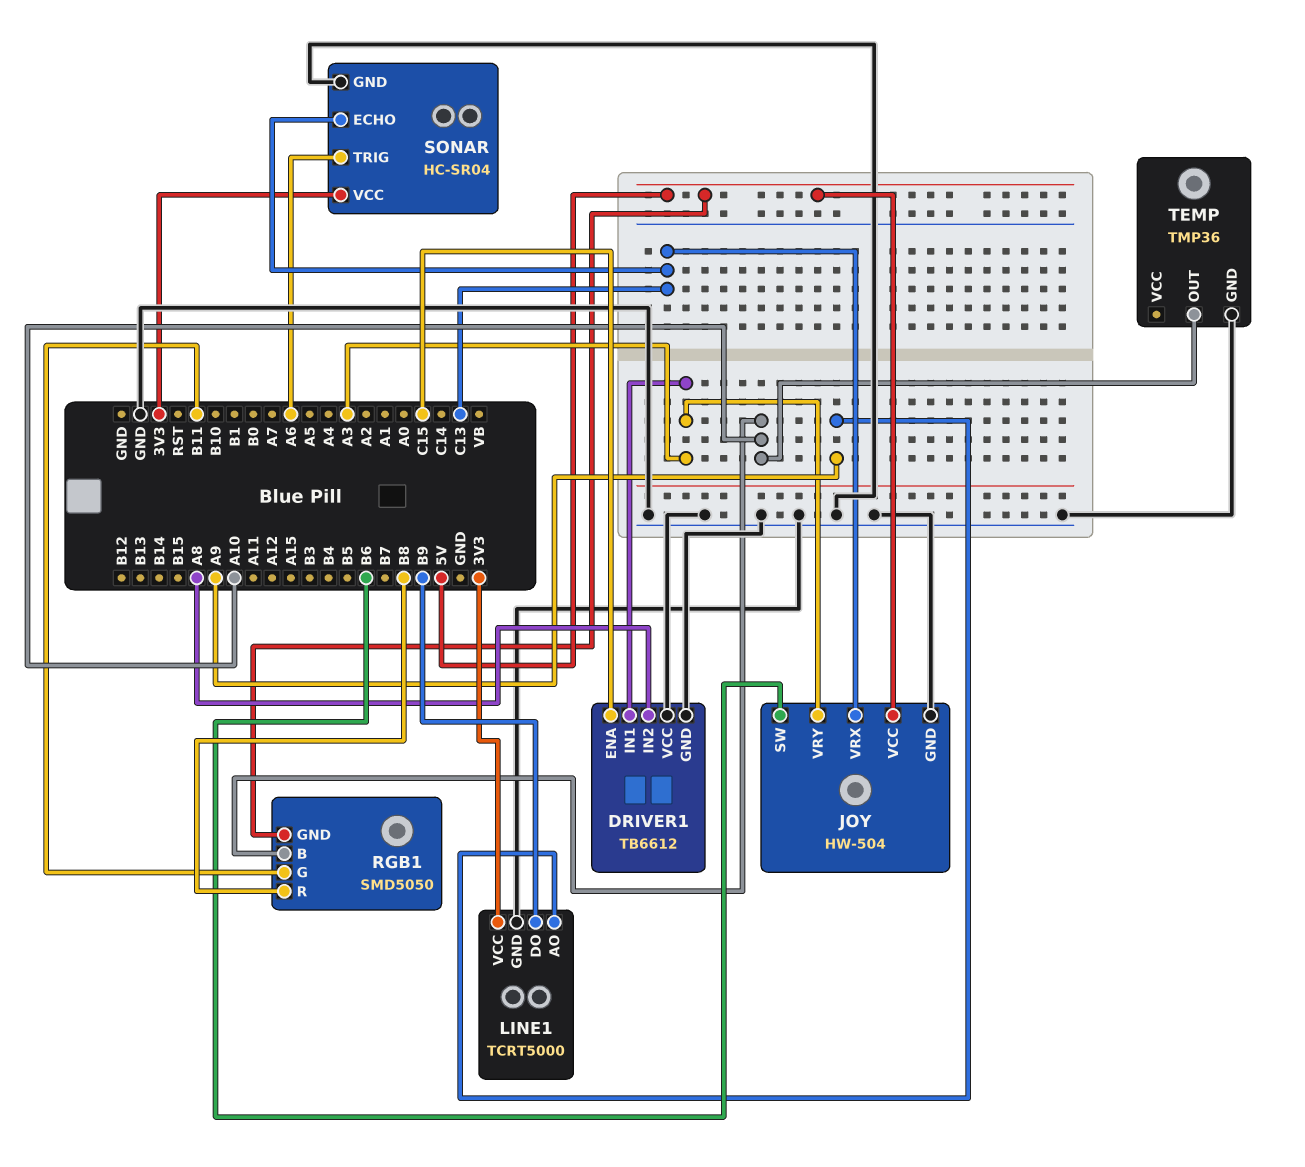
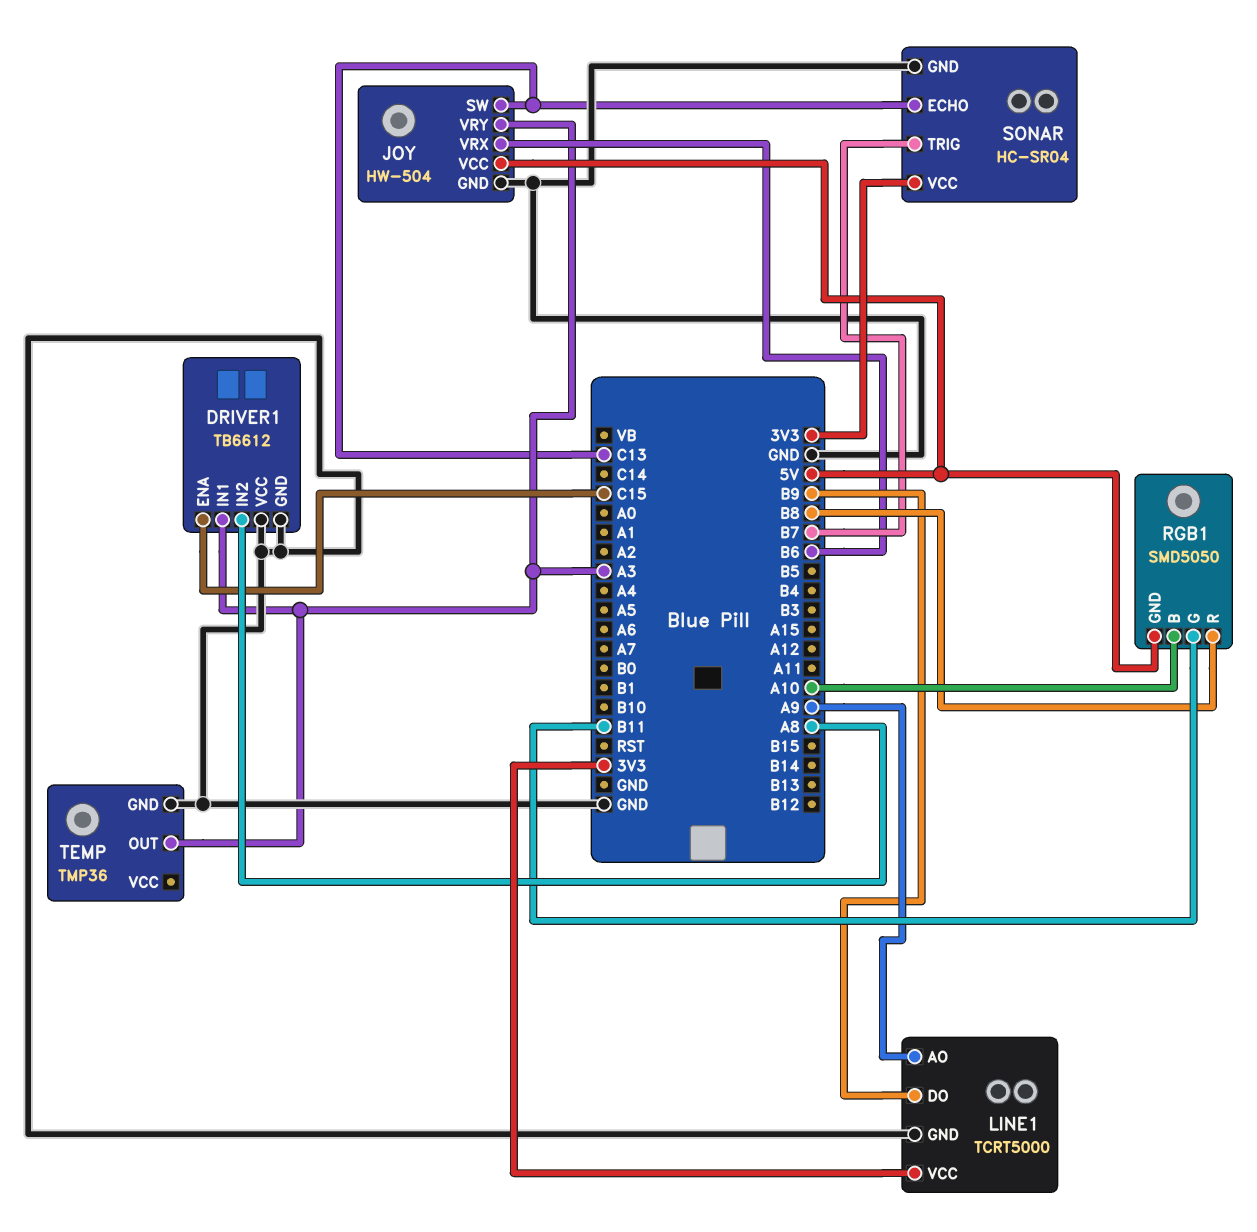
JOY pin SW: B6 -> C13
JOY pin VRX: C13 -> B6
SONAR pin TRIG: A6 -> B7
TEMP pin OUT: A10 -> A3

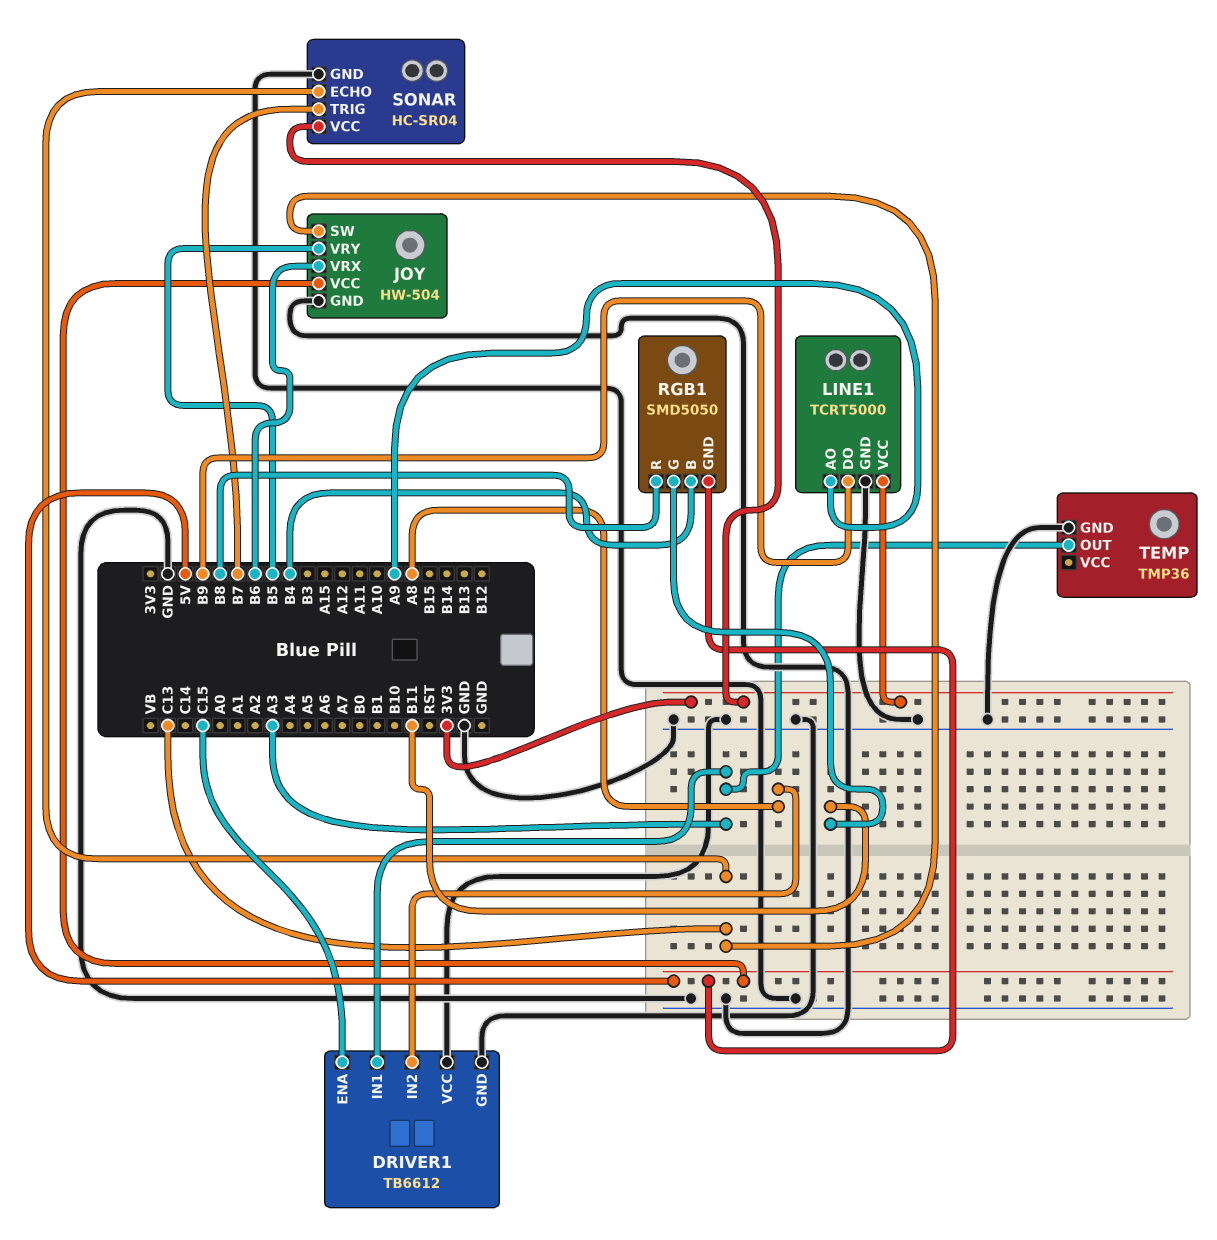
JOY pin VRY: A3 -> B5
RGB1 pin B: A10 -> B4

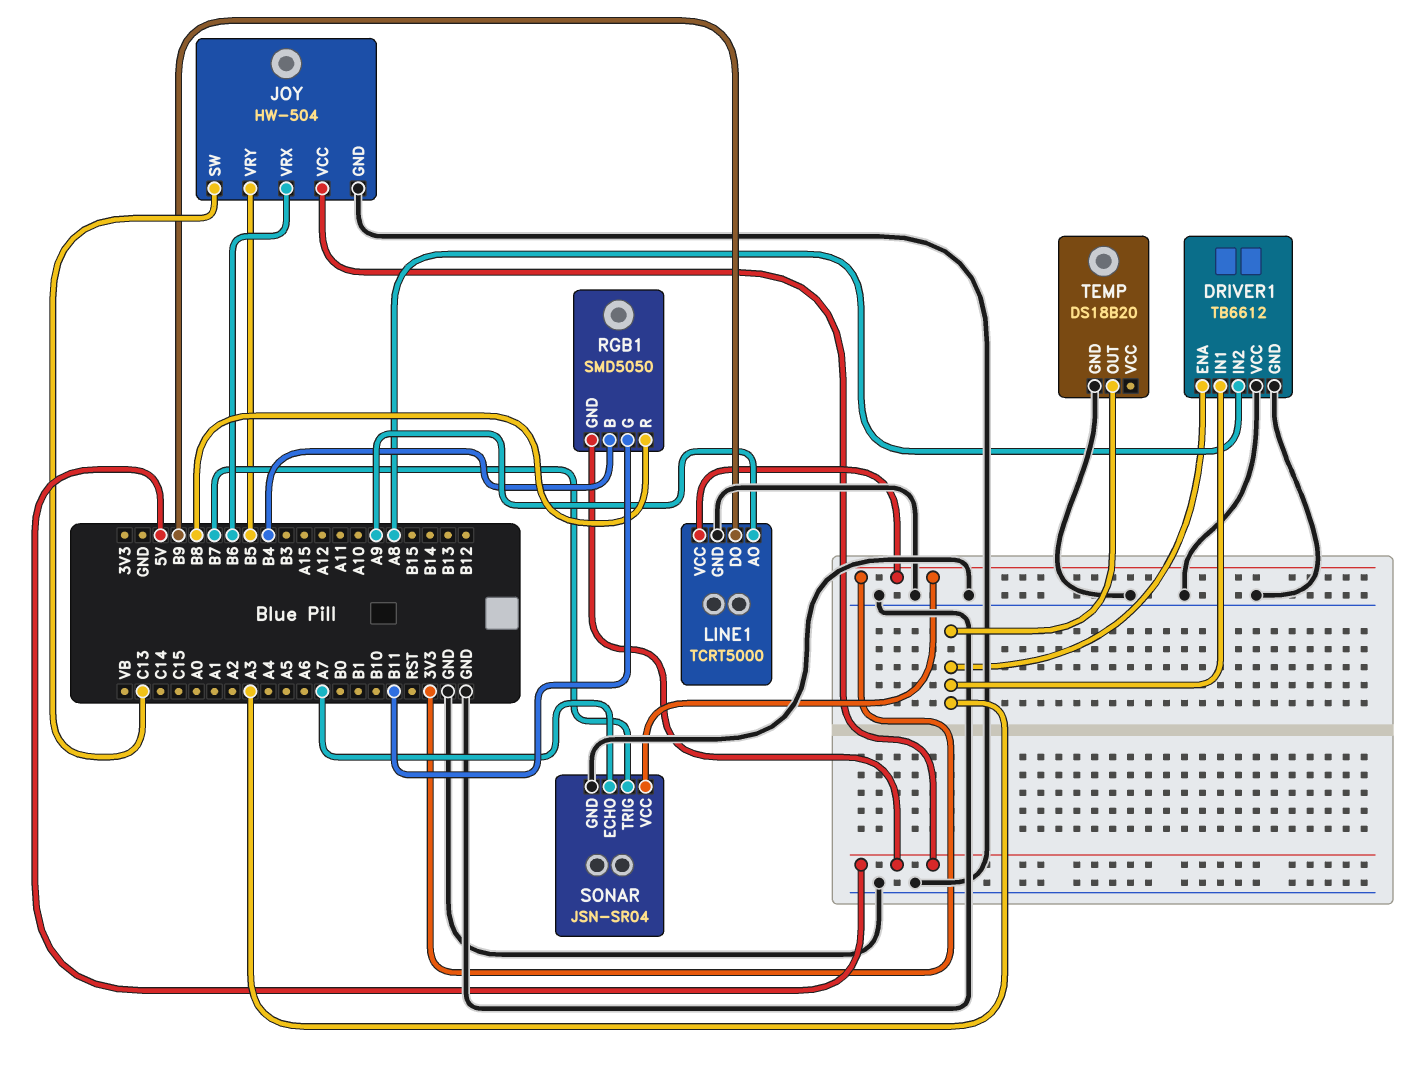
DRIVER1 pin ENA: C15 -> A3
SONAR: HC-SR04 -> JSN-SR04
SONAR pin ECHO: C13 -> A7
TEMP: TMP36 -> DS18B20

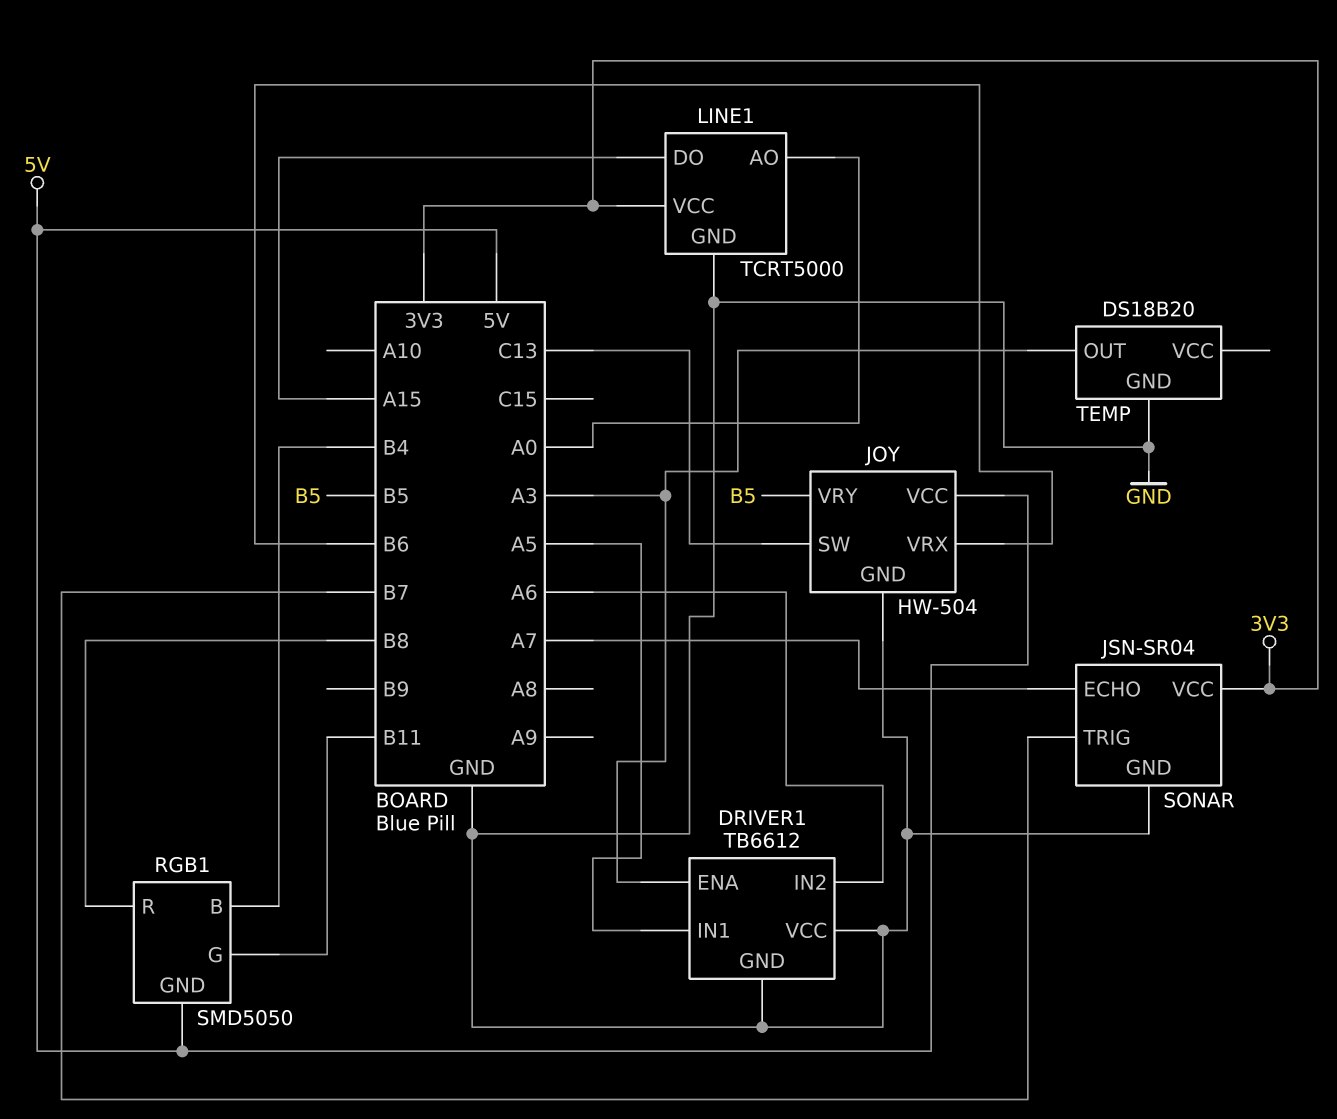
DRIVER1 pin IN1: A3 -> A5
DRIVER1 pin IN2: A8 -> A6
LINE1 pin AO: A9 -> A0
LINE1 pin DO: B9 -> A15

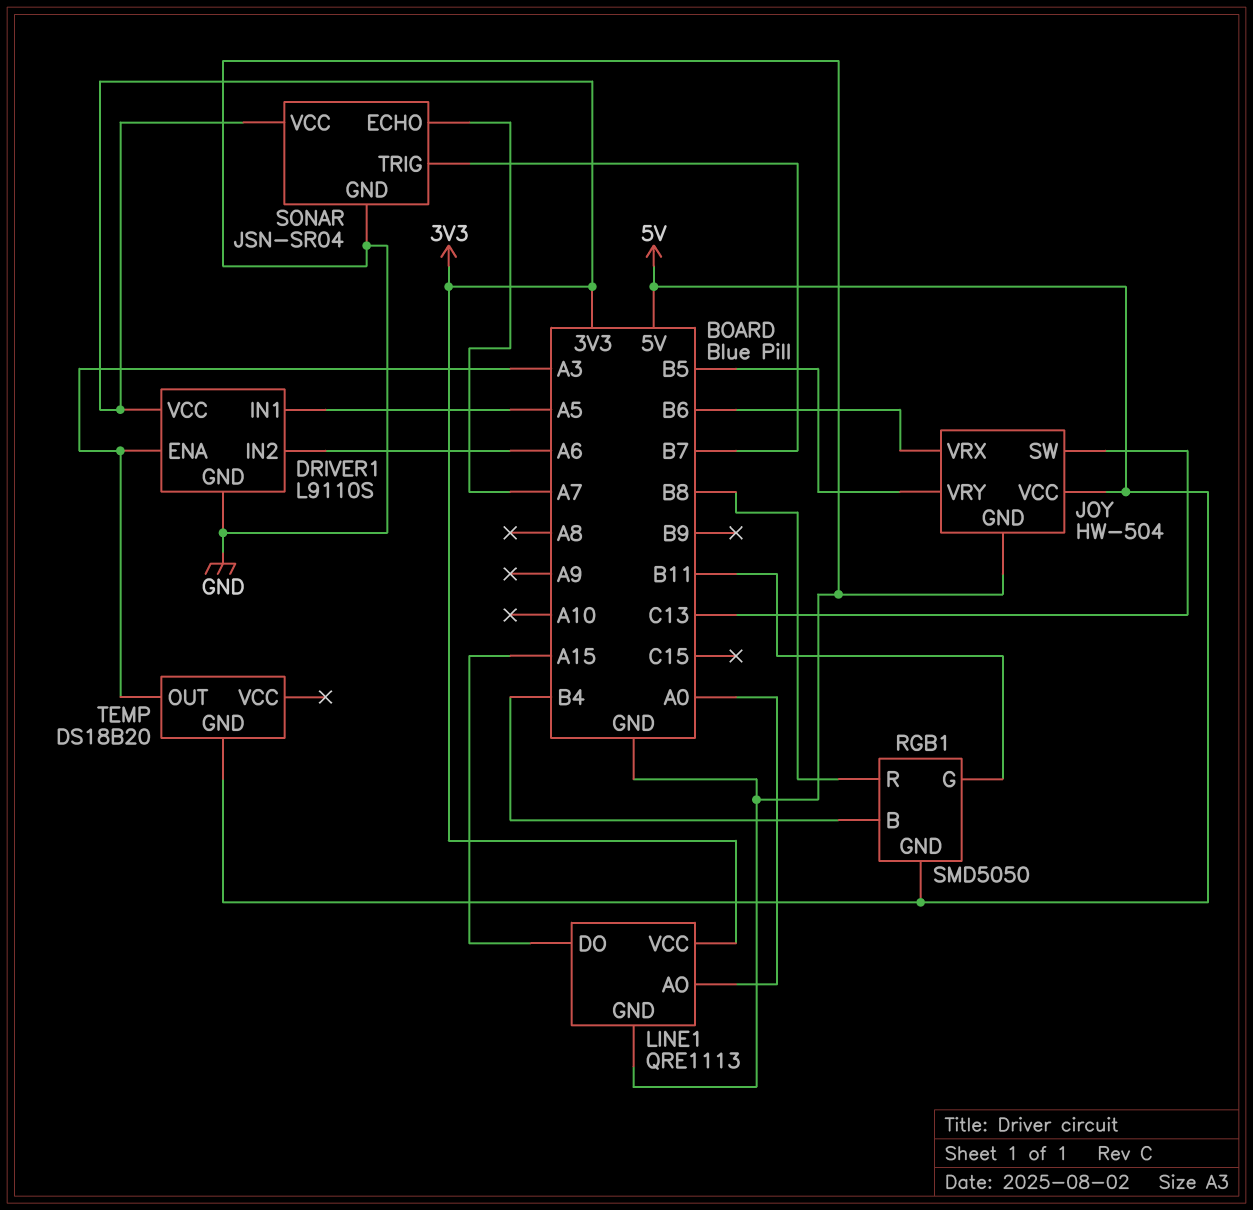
DRIVER1: TB6612 -> L9110S
DRIVER1 pin VCC: GND -> 3V3
LINE1: TCRT5000 -> QRE1113
TEMP pin GND: GND -> 5V

